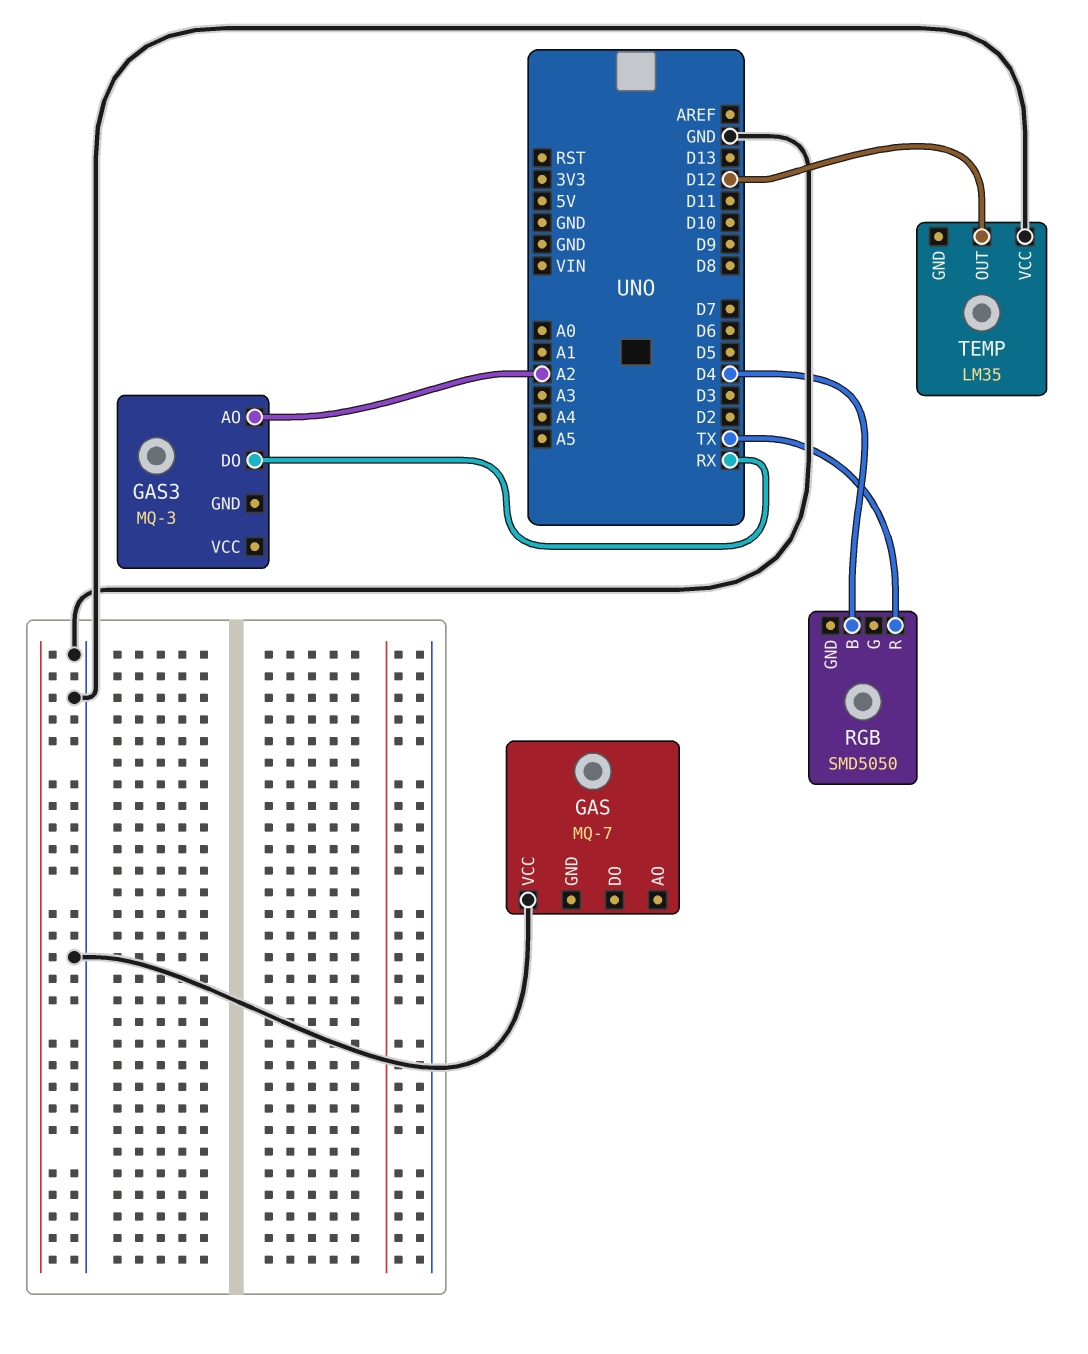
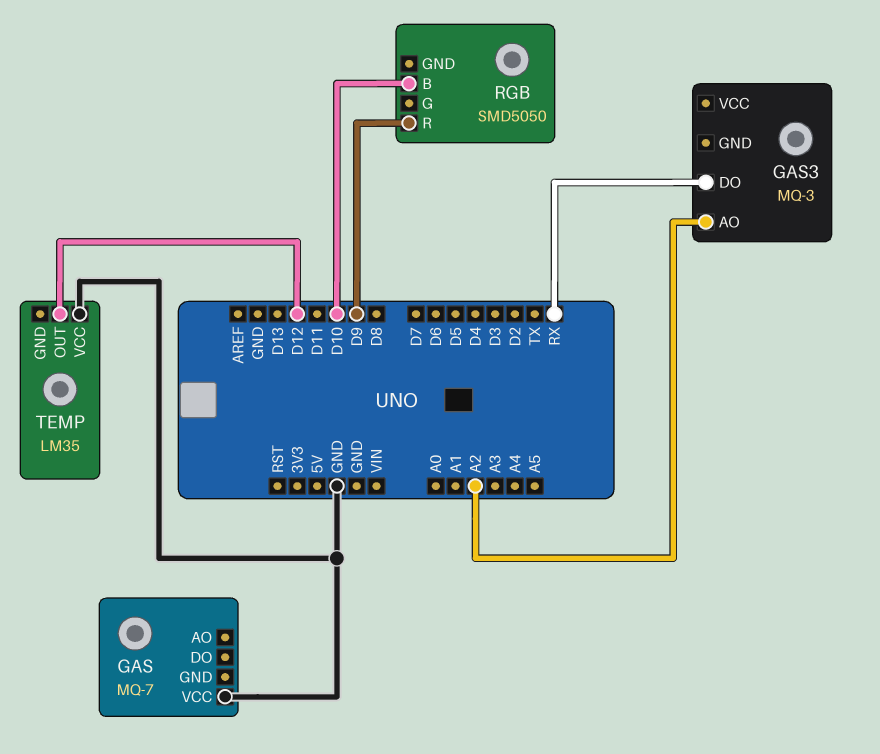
RGB pin B: D4 -> D10
RGB pin R: TX -> D9

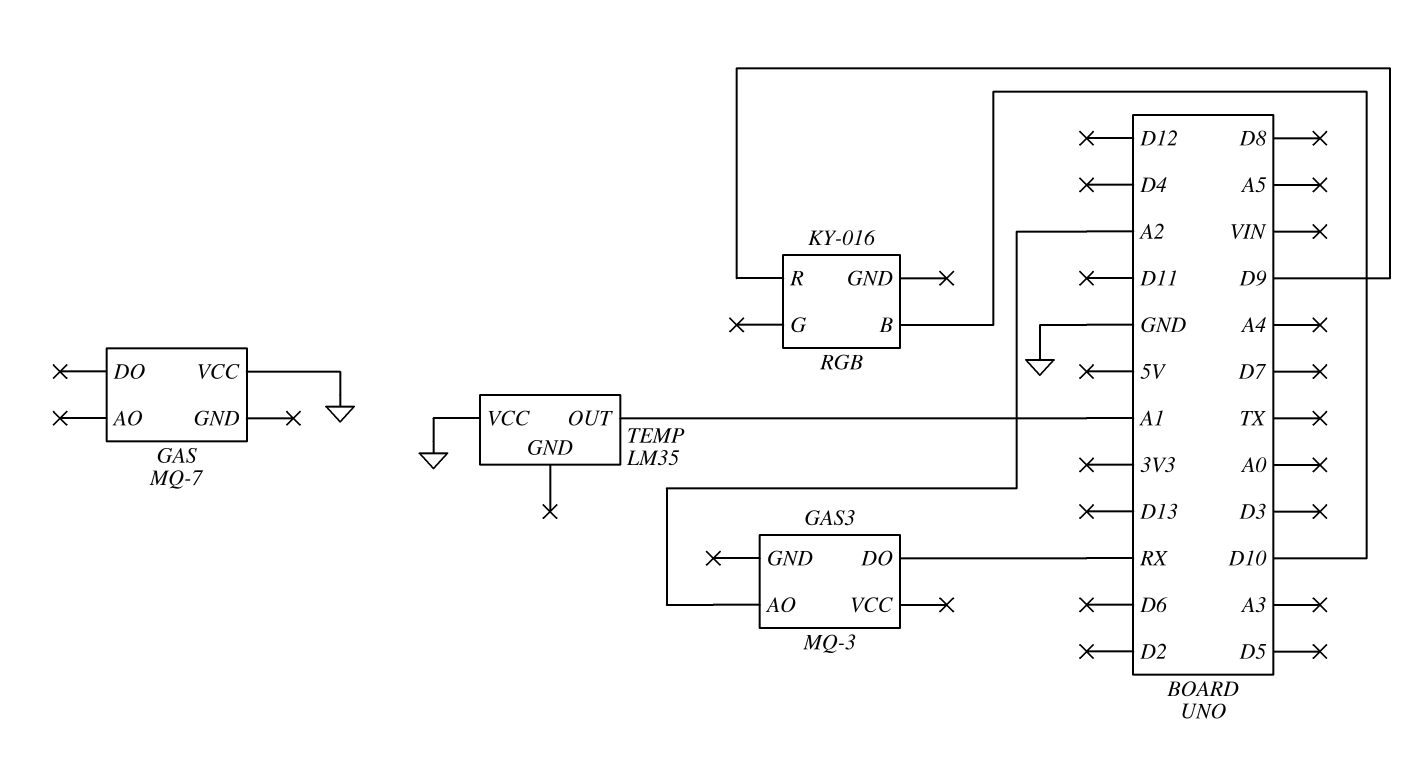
RGB: SMD5050 -> KY-016
TEMP pin OUT: D12 -> A1

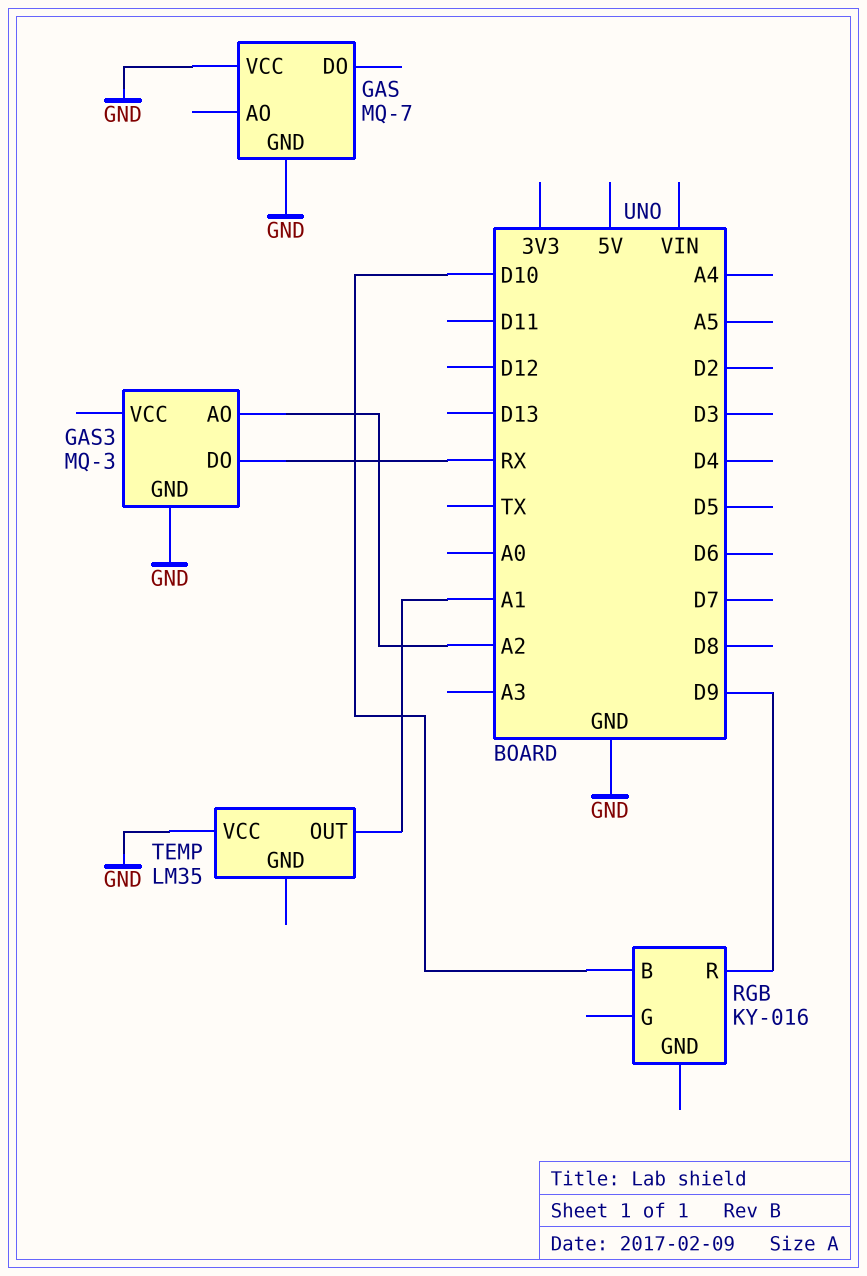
GAS pin GND: none -> GND
GAS3 pin GND: none -> GND

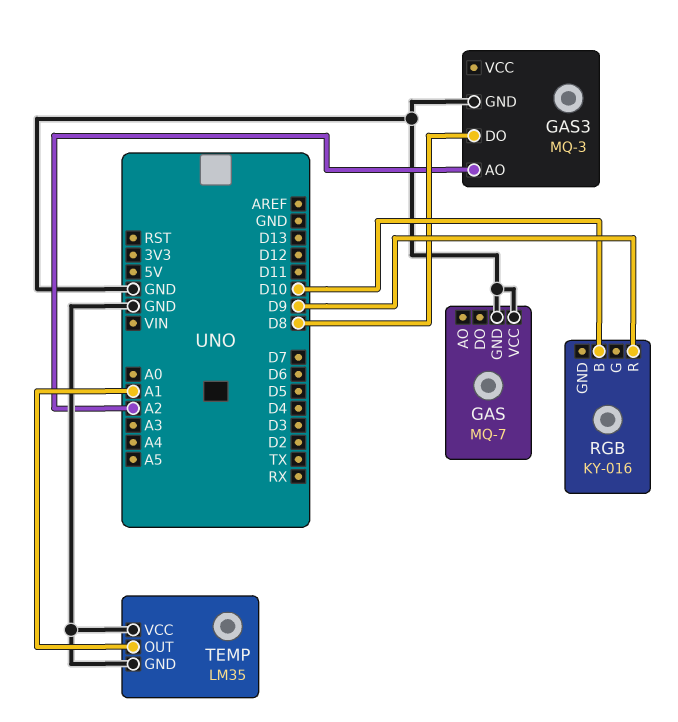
GAS3 pin DO: RX -> D8
TEMP pin GND: none -> GND

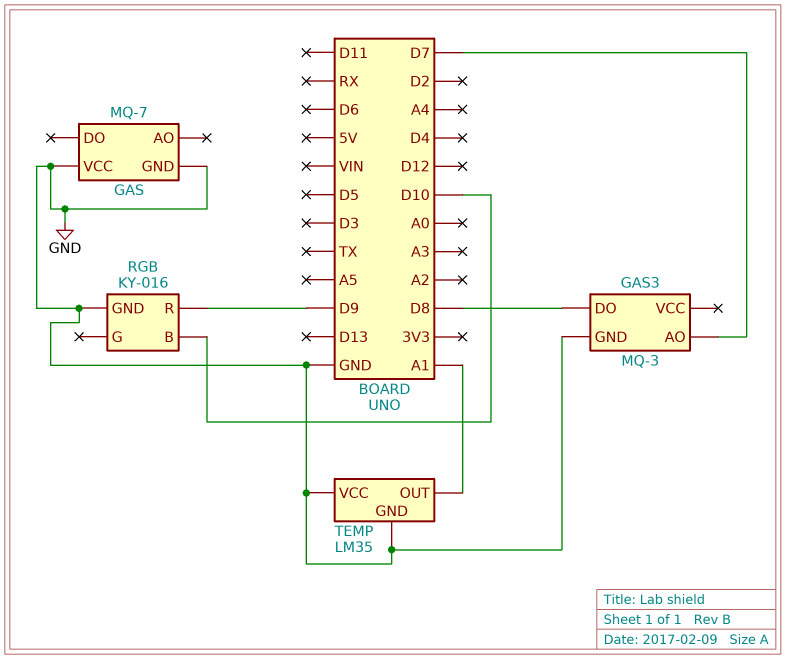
GAS3 pin AO: A2 -> D7
RGB pin GND: none -> GND

